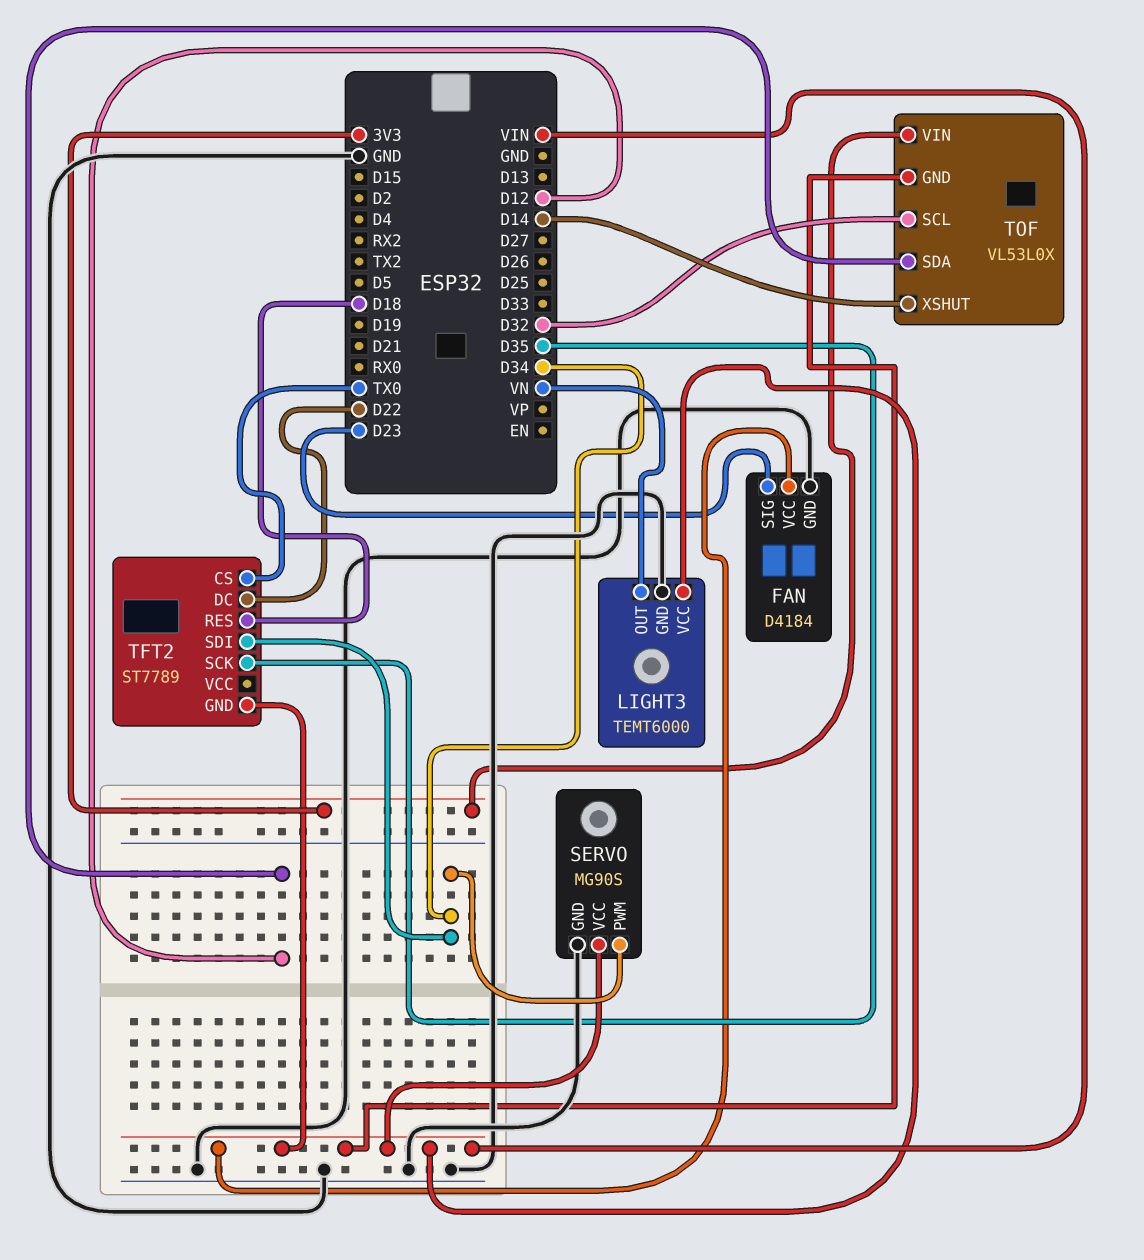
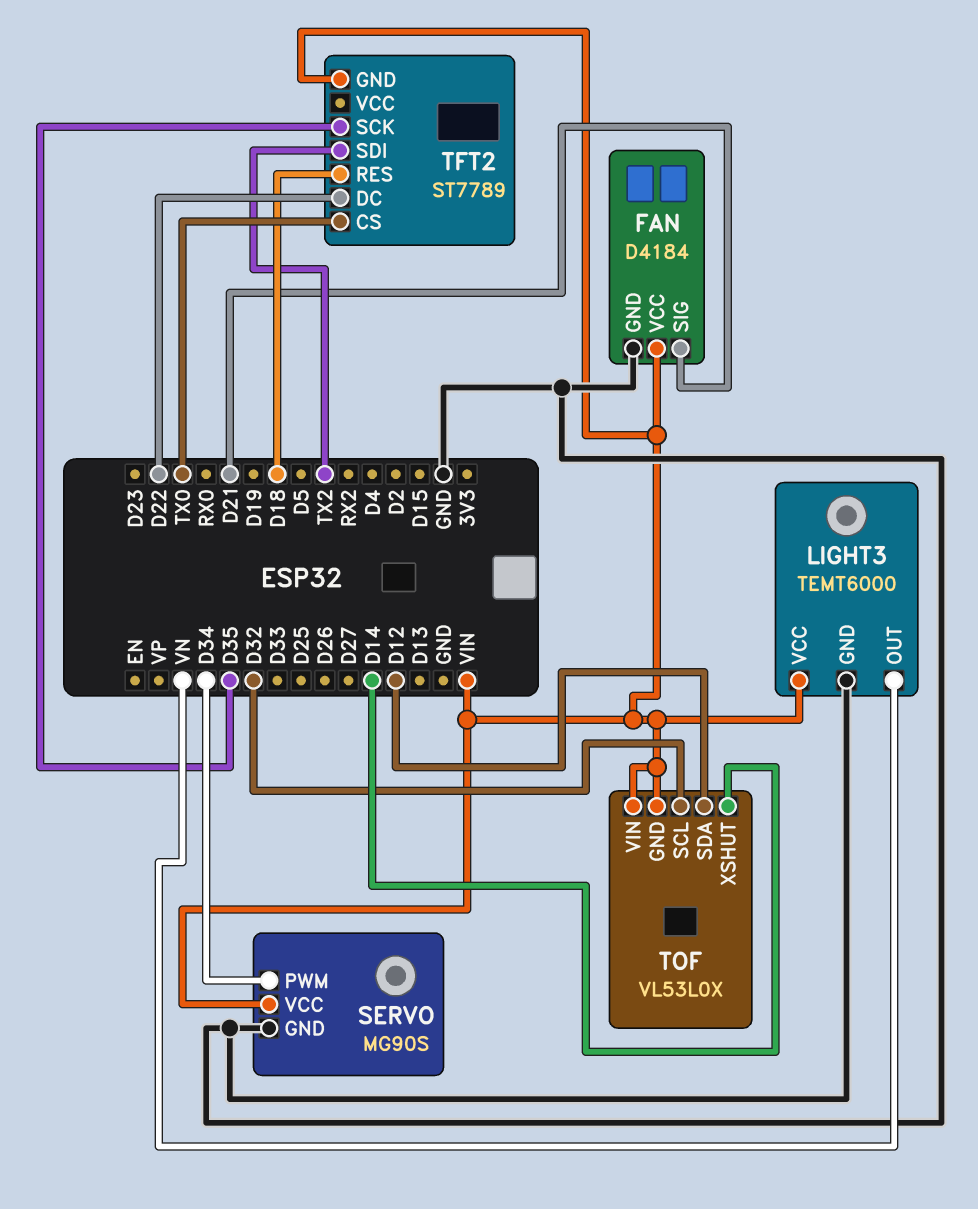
FAN pin SIG: D23 -> D21
TFT2 pin SDI: D34 -> TX2
TOF pin VIN: 3V3 -> VIN

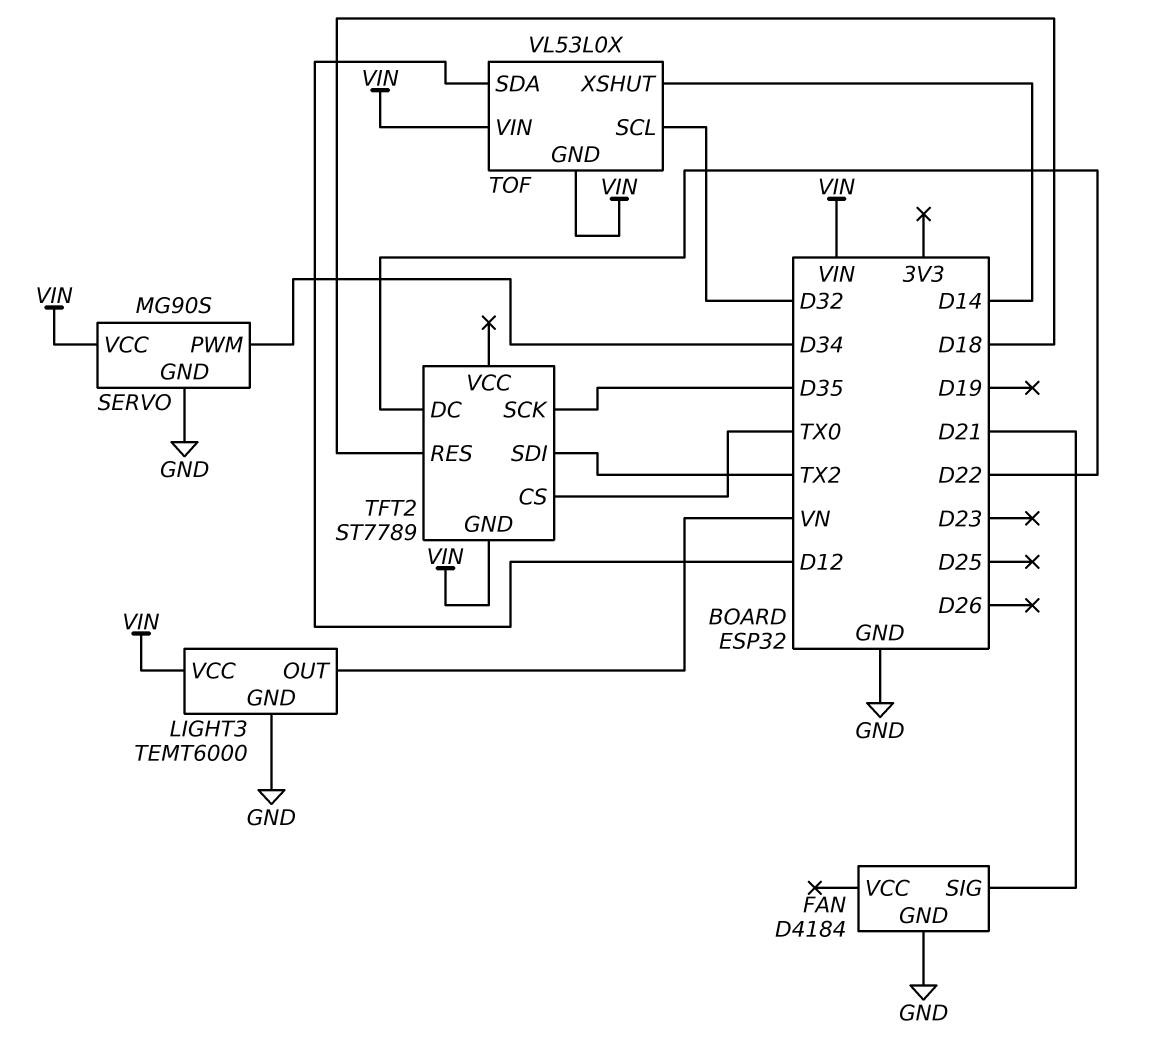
FAN pin VCC: VIN -> none

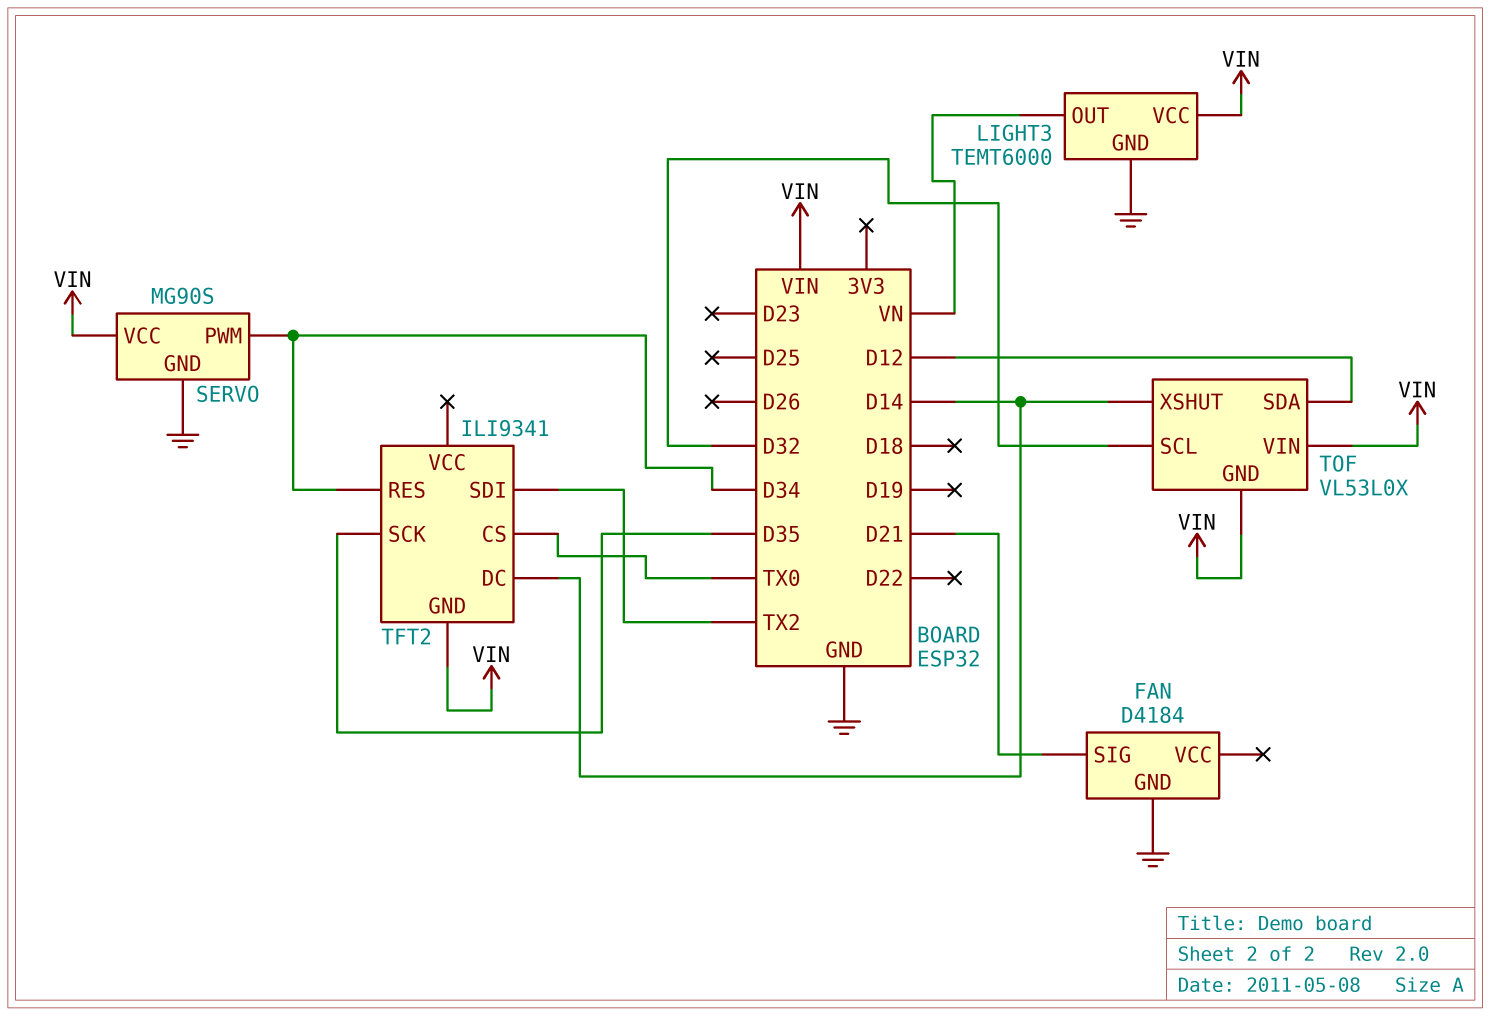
TFT2: ST7789 -> ILI9341
TFT2 pin DC: D22 -> D14
TFT2 pin RES: D18 -> D34

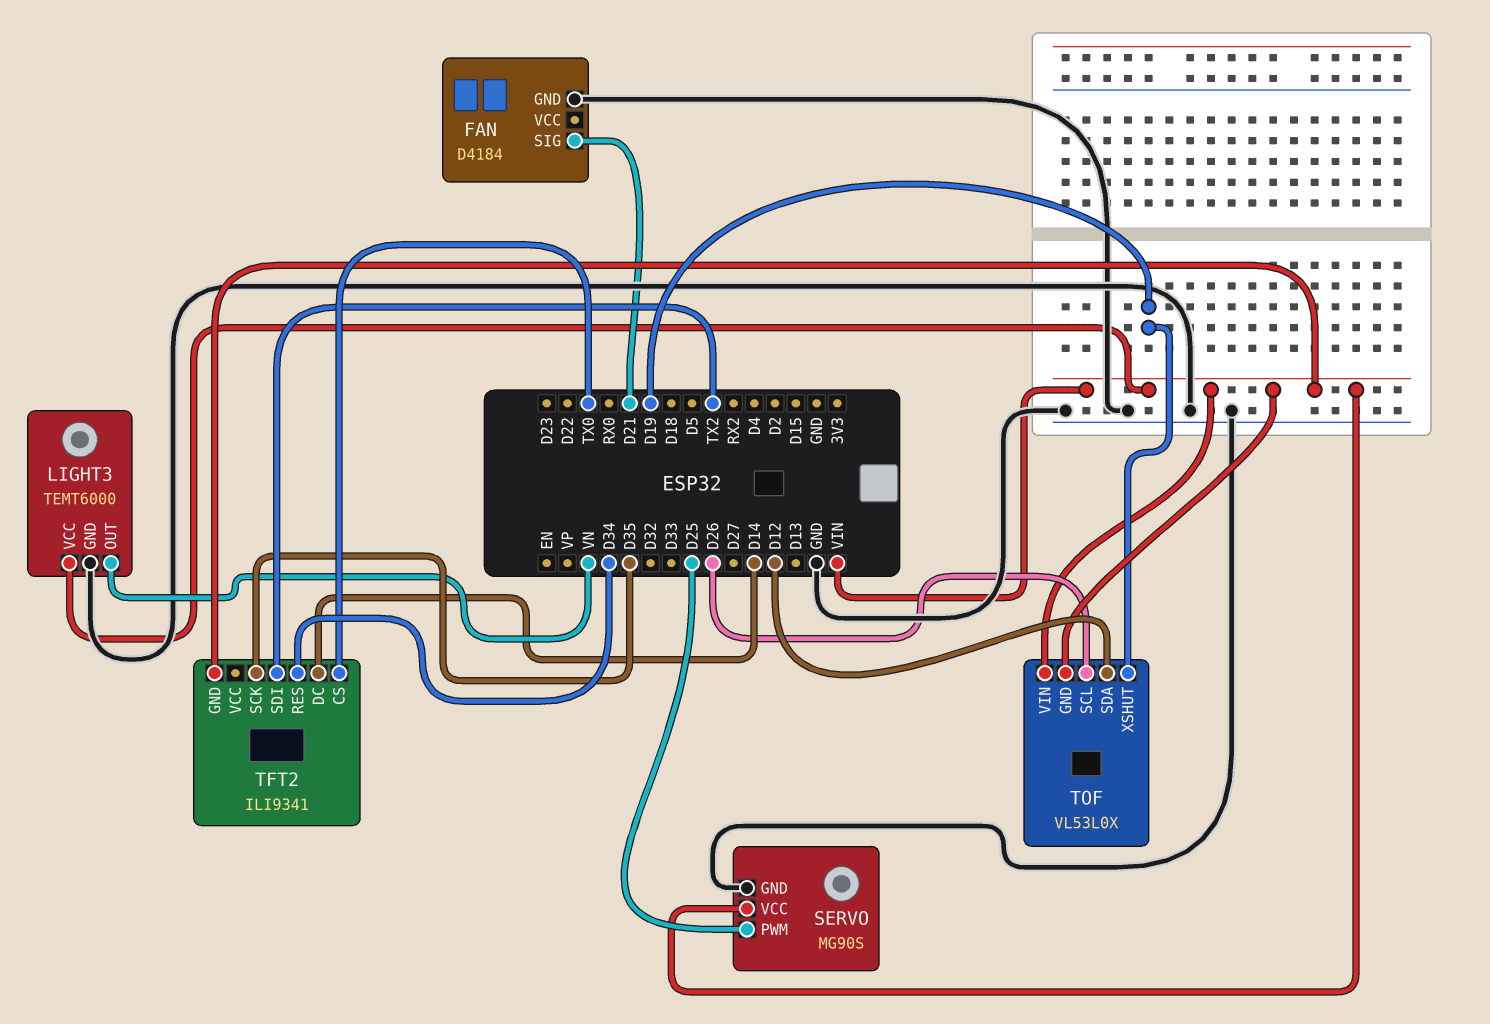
SERVO pin PWM: D34 -> D25
TOF pin SCL: D32 -> D26
TOF pin XSHUT: D14 -> D19

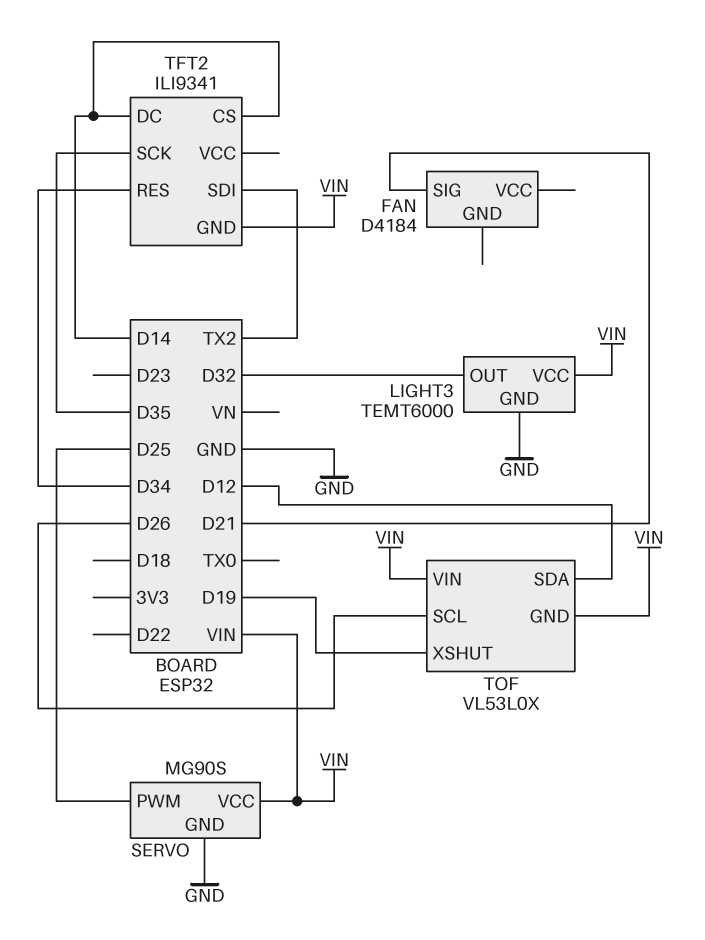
FAN pin GND: GND -> none
LIGHT3 pin OUT: VN -> D32
TFT2 pin CS: TX0 -> D14

